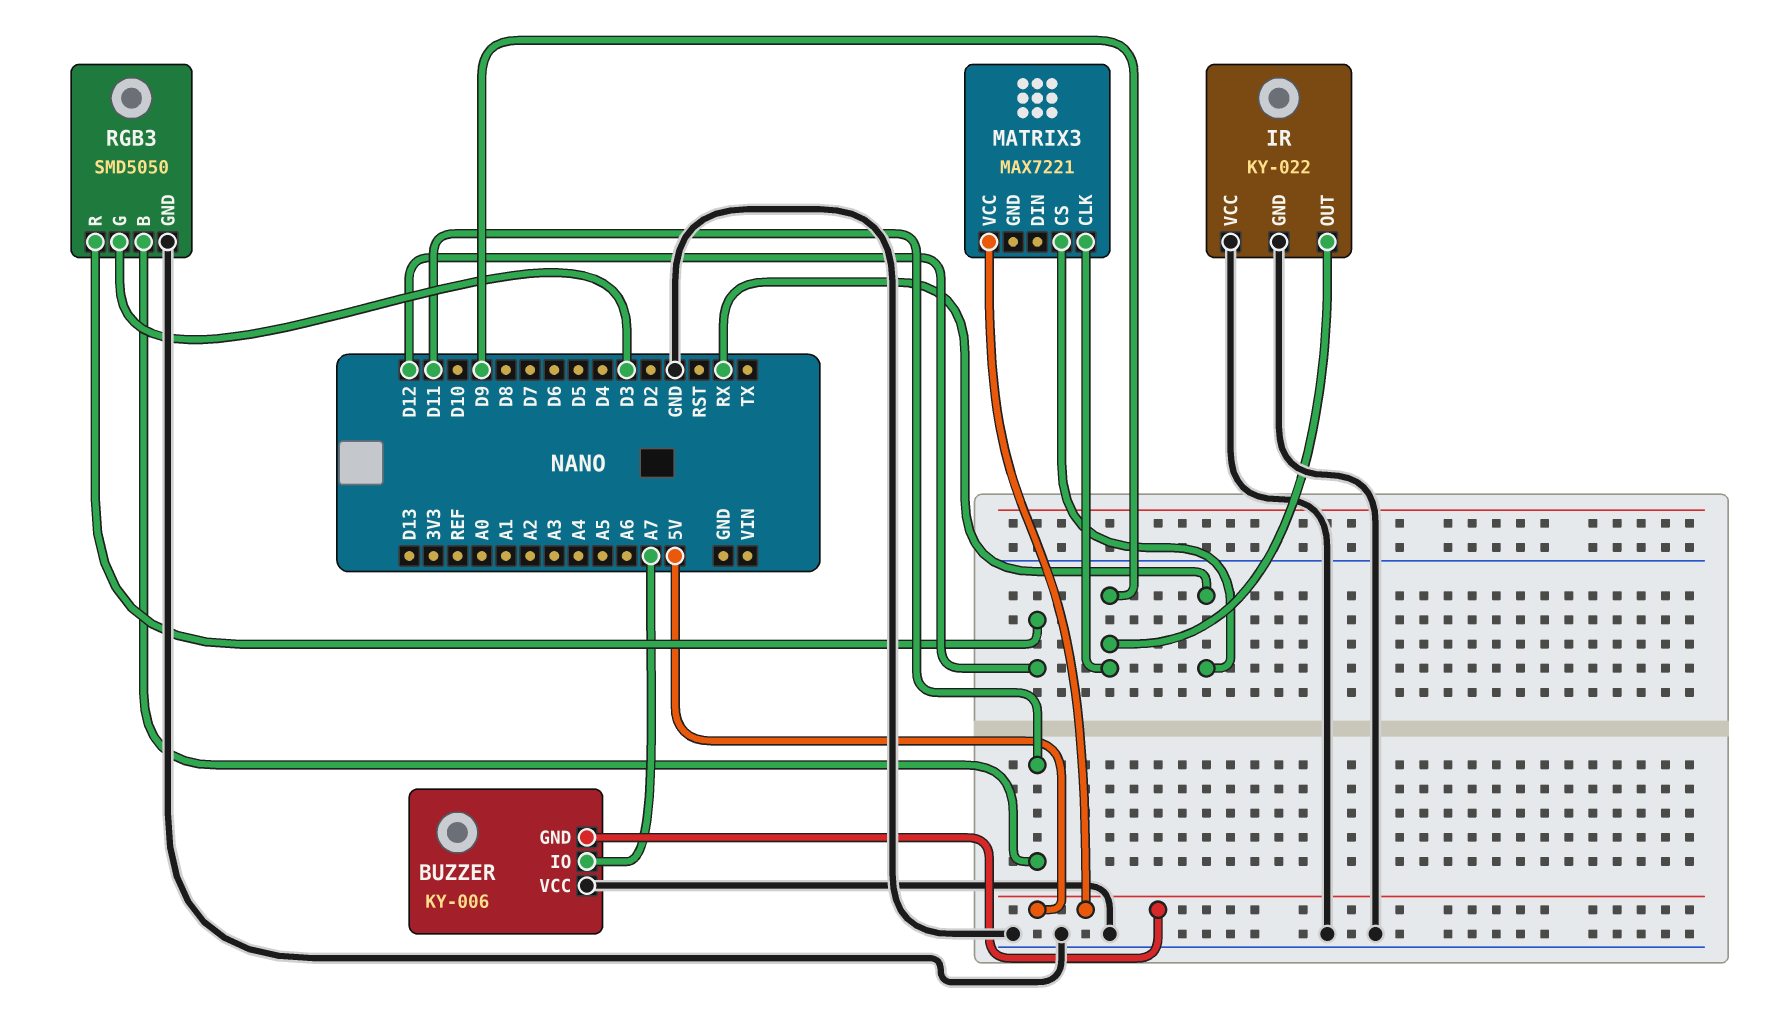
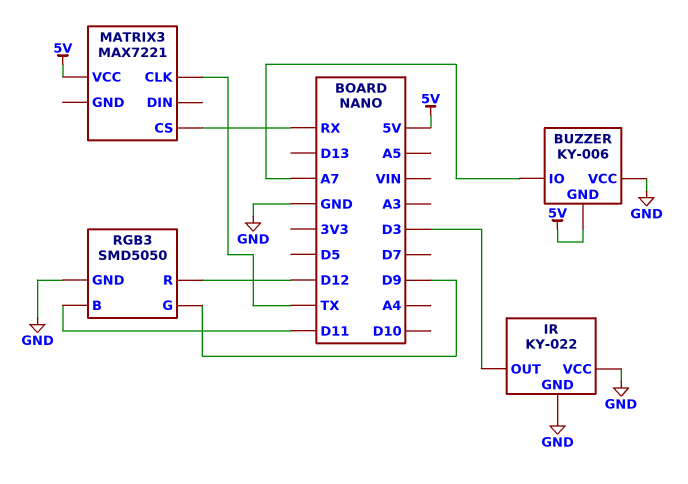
IR pin OUT: D9 -> D3
MATRIX3 pin CLK: D9 -> TX
RGB3 pin G: D3 -> D9

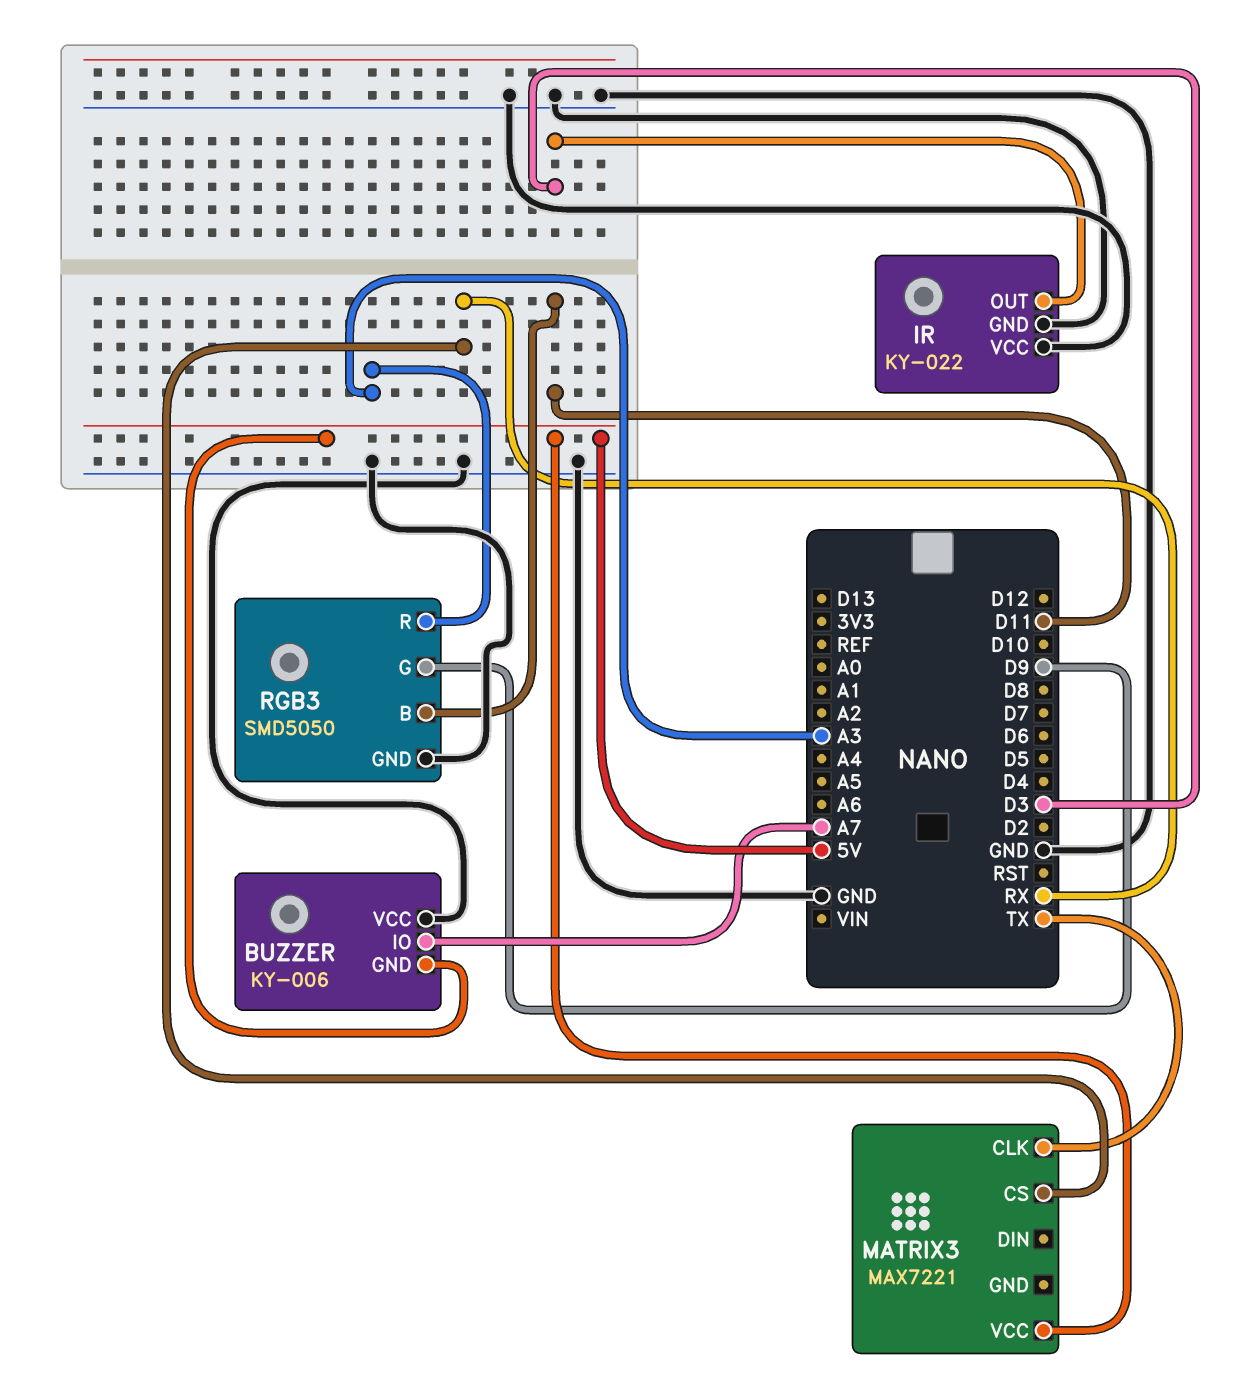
RGB3 pin R: D12 -> A3

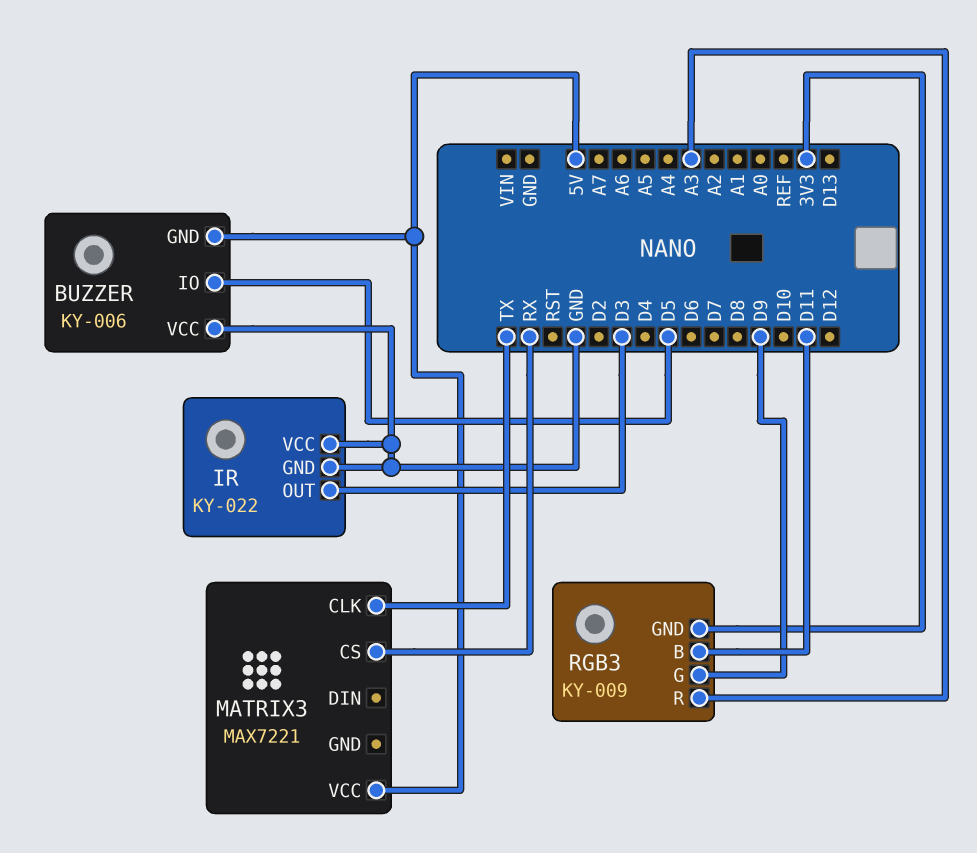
BUZZER pin IO: A7 -> D5
RGB3: SMD5050 -> KY-009
RGB3 pin GND: GND -> 3V3

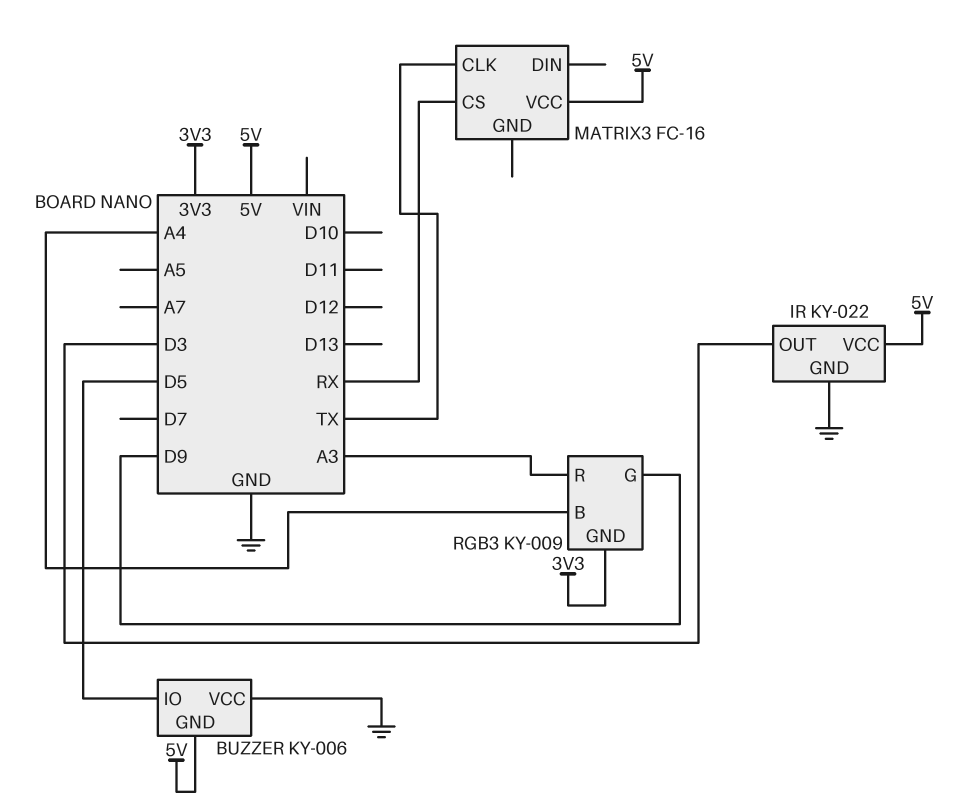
IR pin VCC: GND -> 5V
MATRIX3: MAX7221 -> FC-16
RGB3 pin B: D11 -> A4

